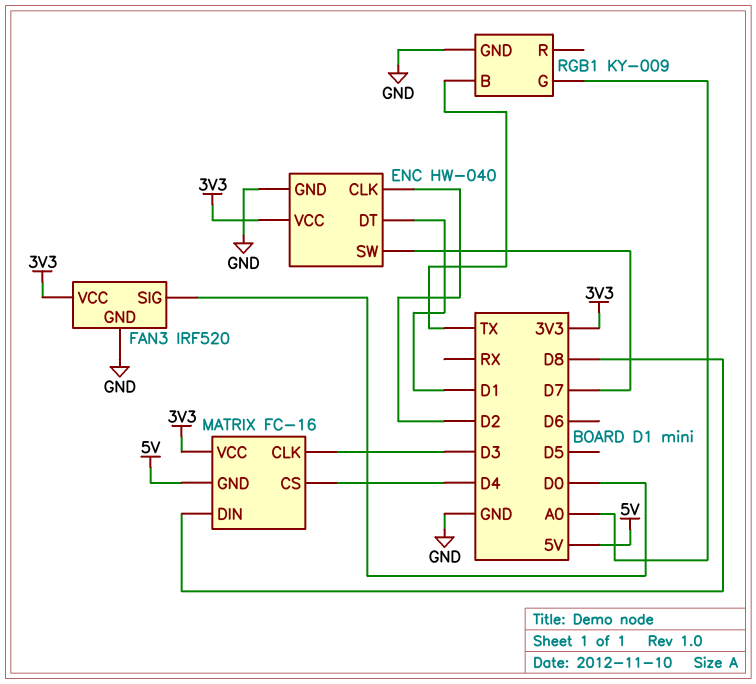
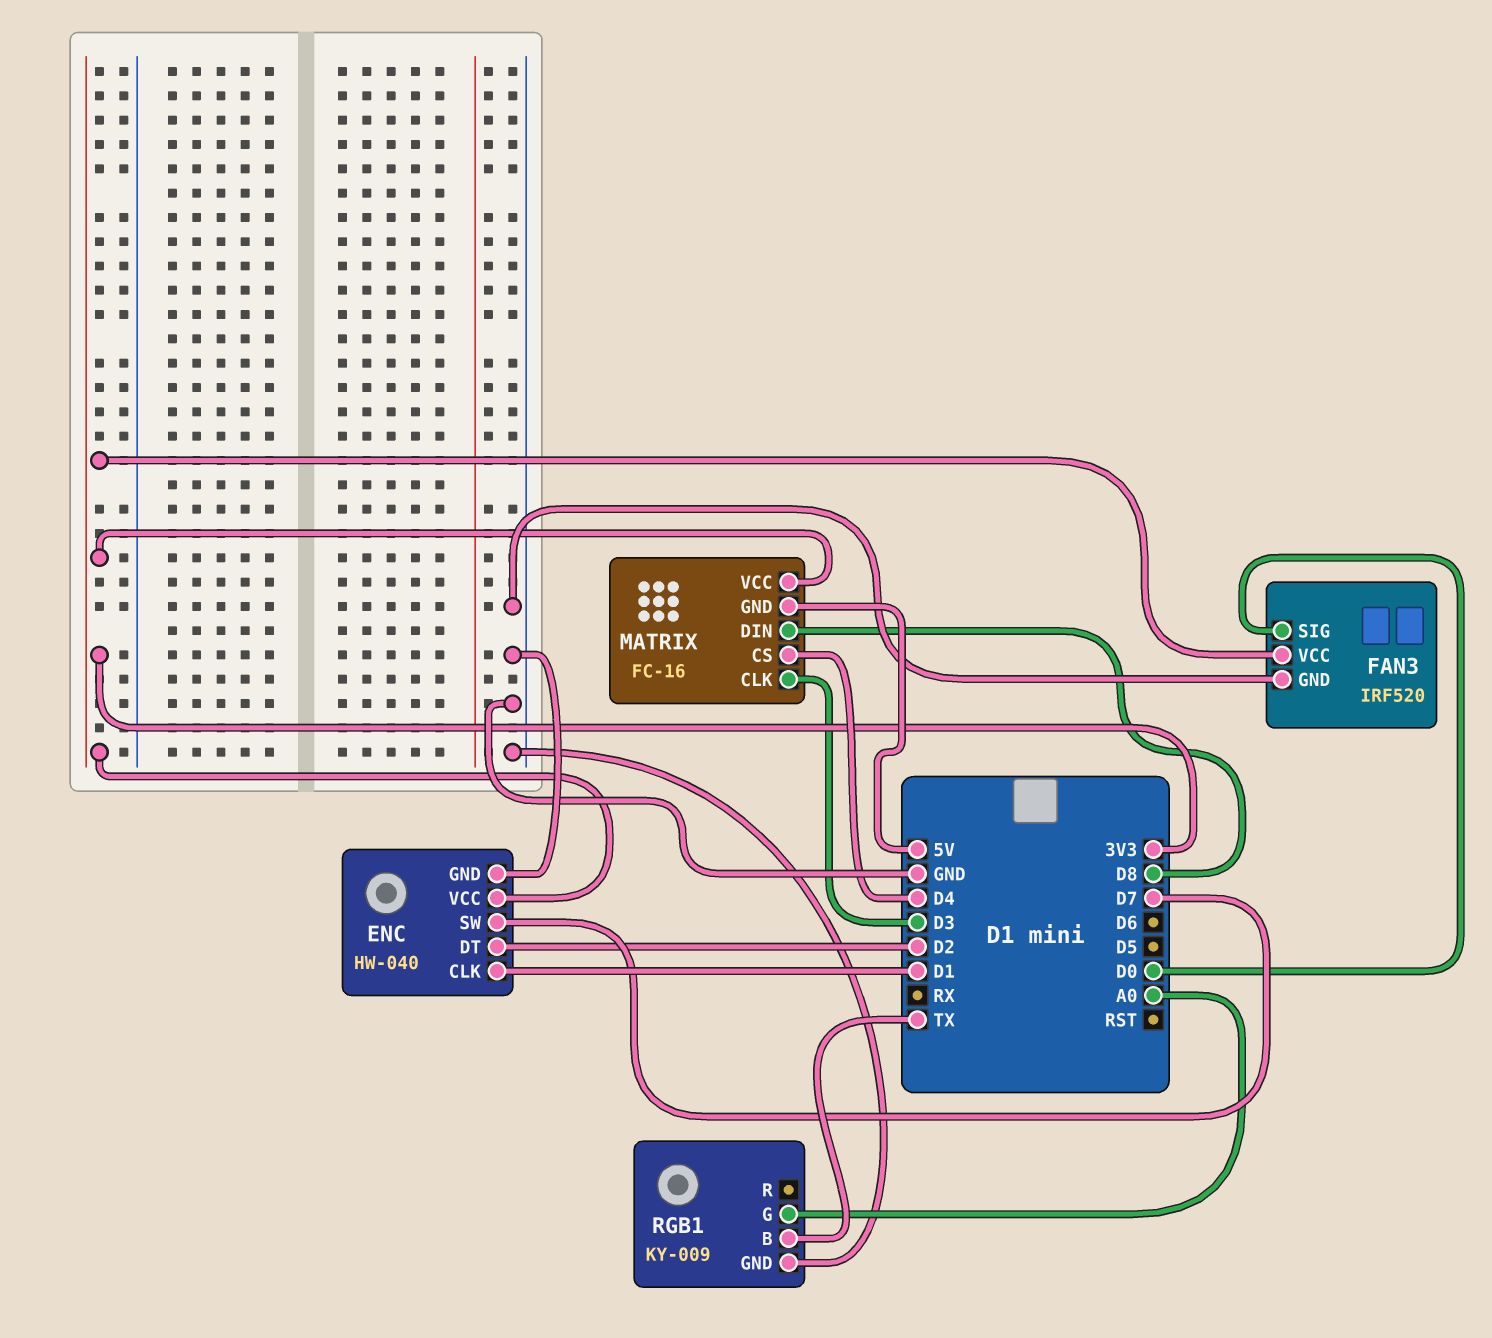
ENC pin CLK: D2 -> D1
ENC pin DT: D1 -> D2

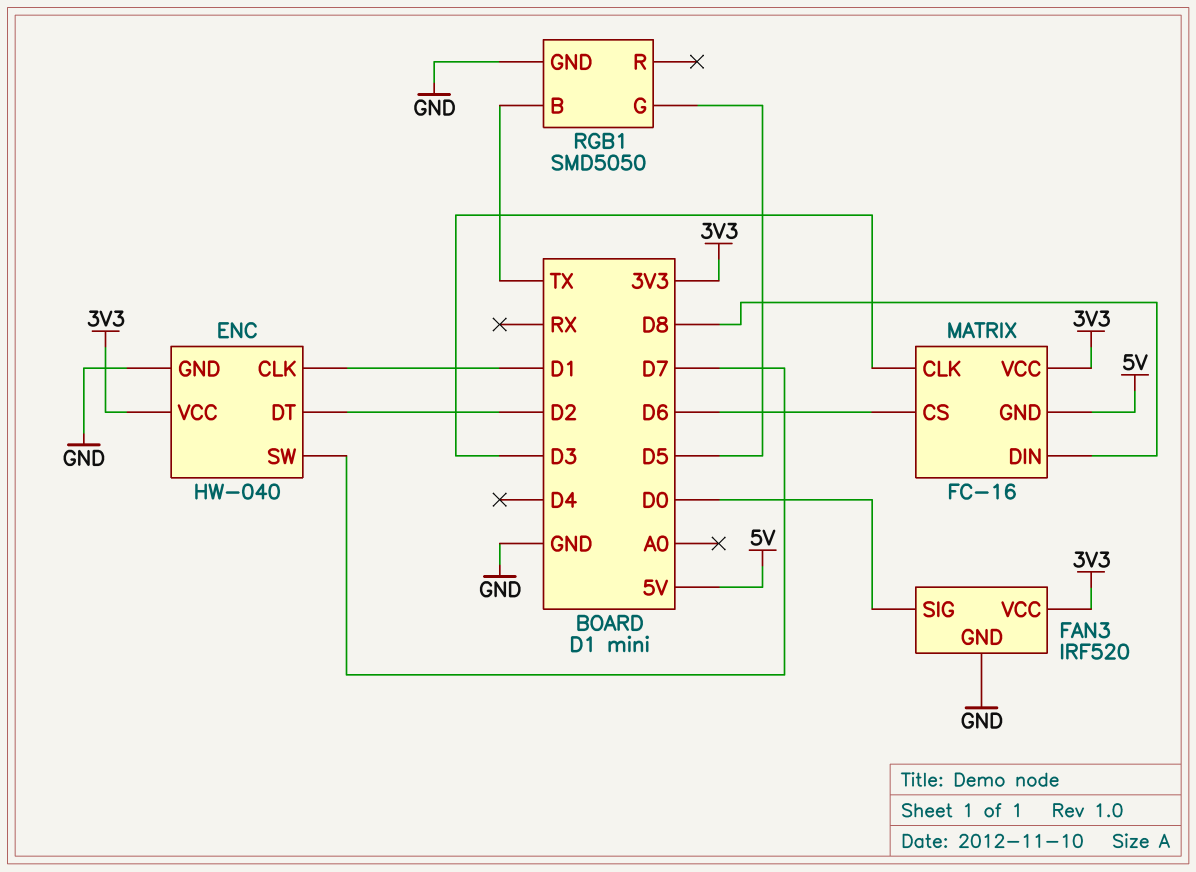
MATRIX pin CS: D4 -> D6
RGB1: KY-009 -> SMD5050
RGB1 pin G: A0 -> D5

